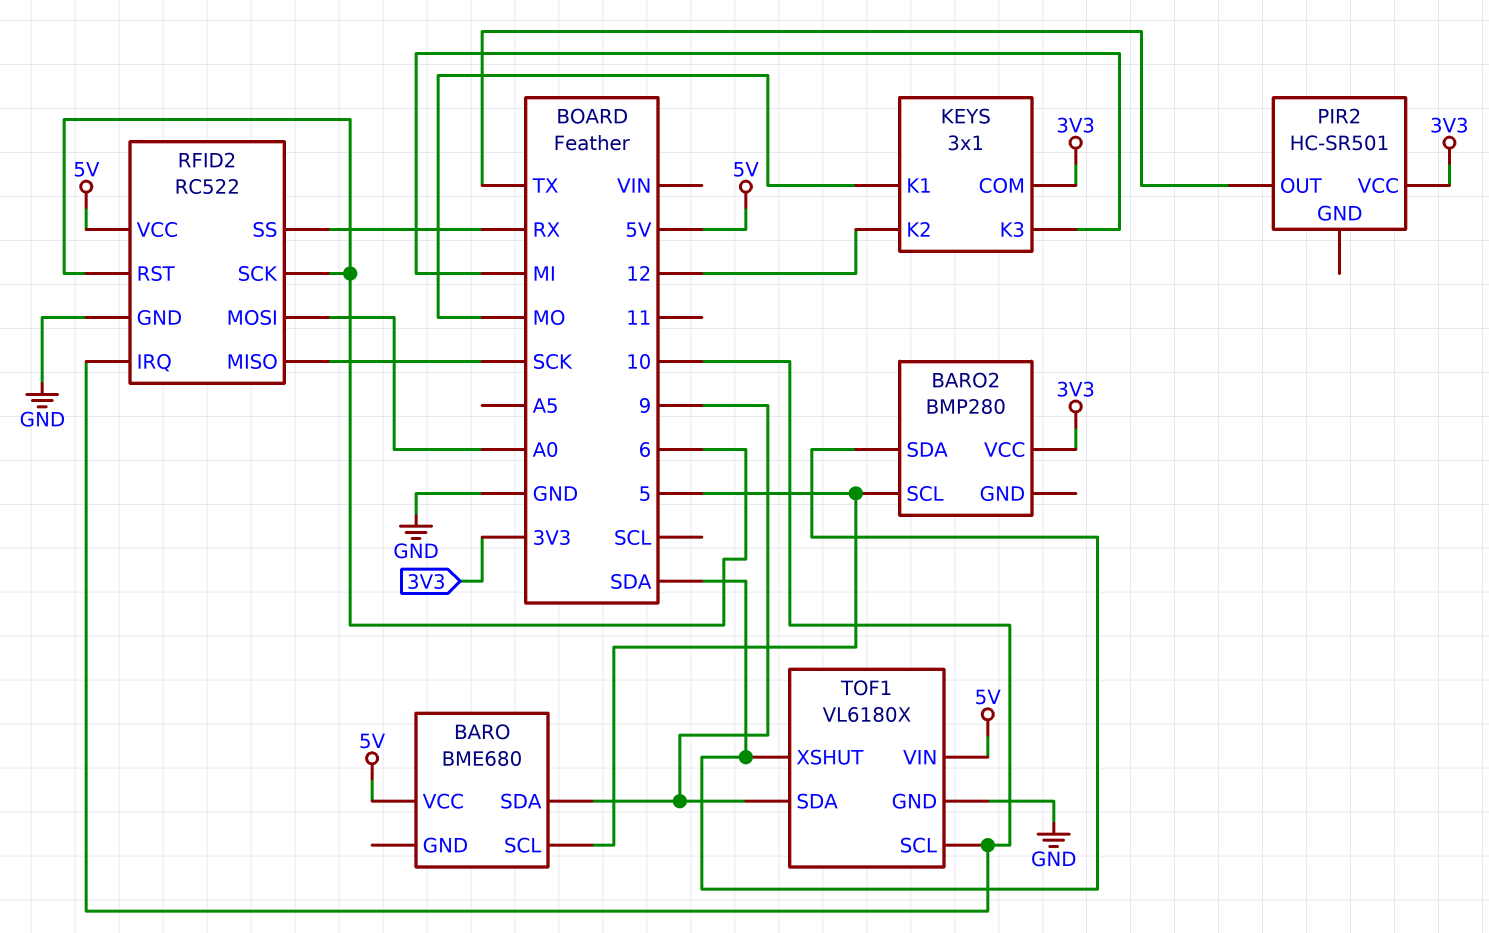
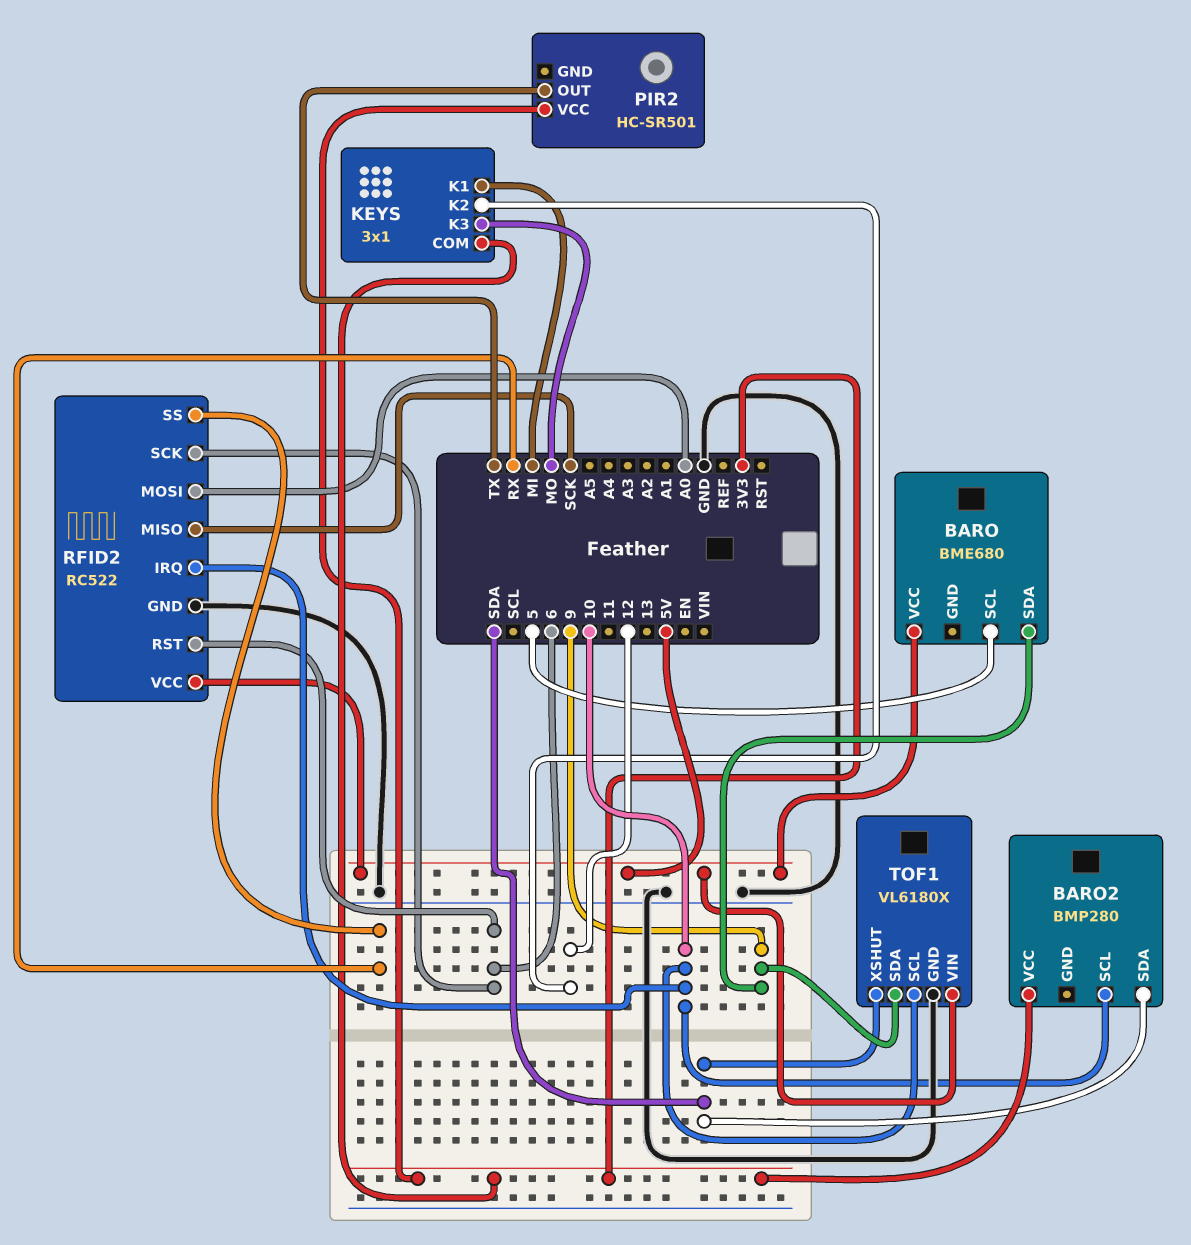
BARO2 pin SCL: 5 -> 10
KEYS pin K1: MO -> MI
KEYS pin K3: MI -> MO

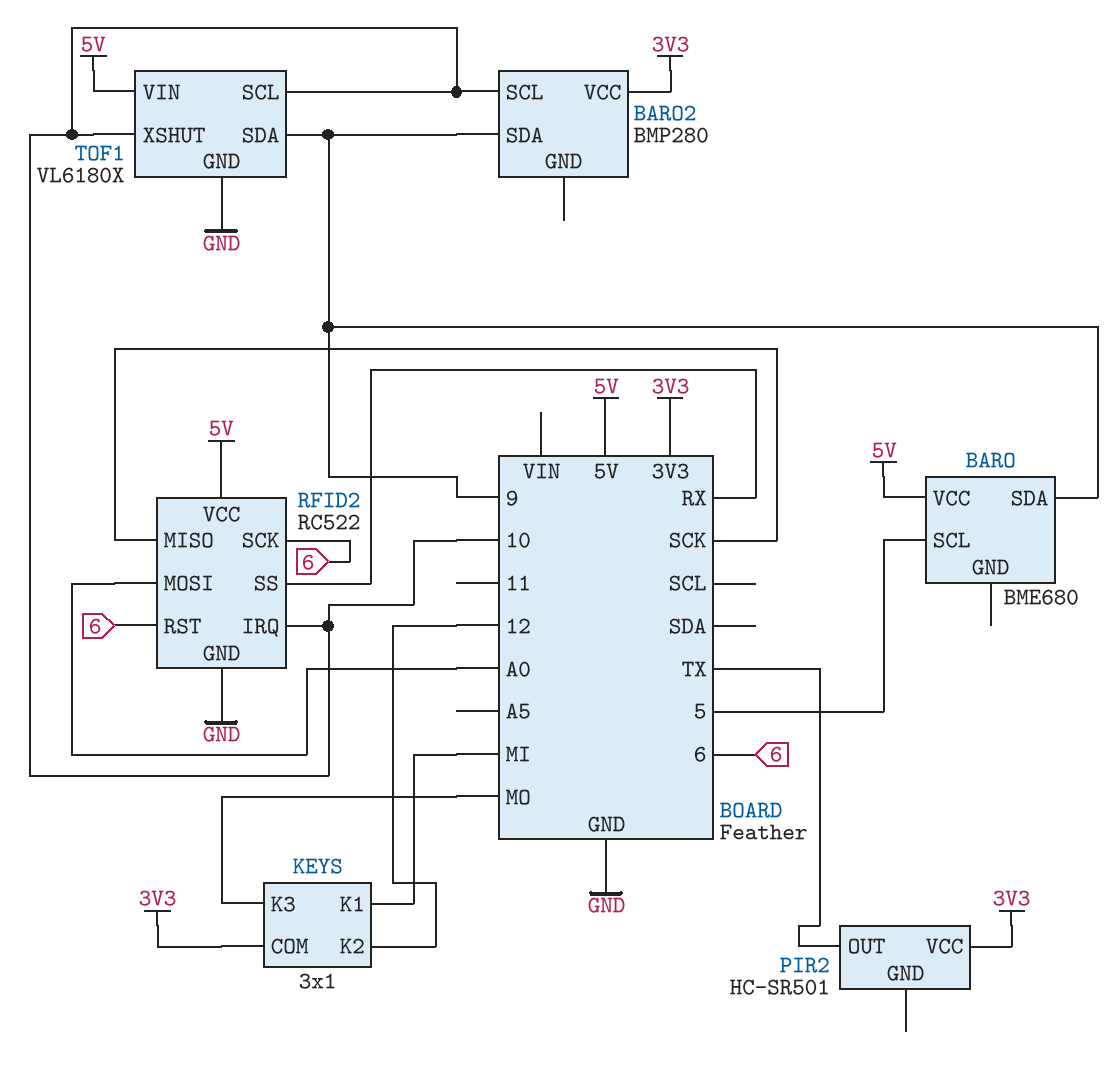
BARO2 pin SDA: SDA -> 9
TOF1 pin XSHUT: SDA -> 10

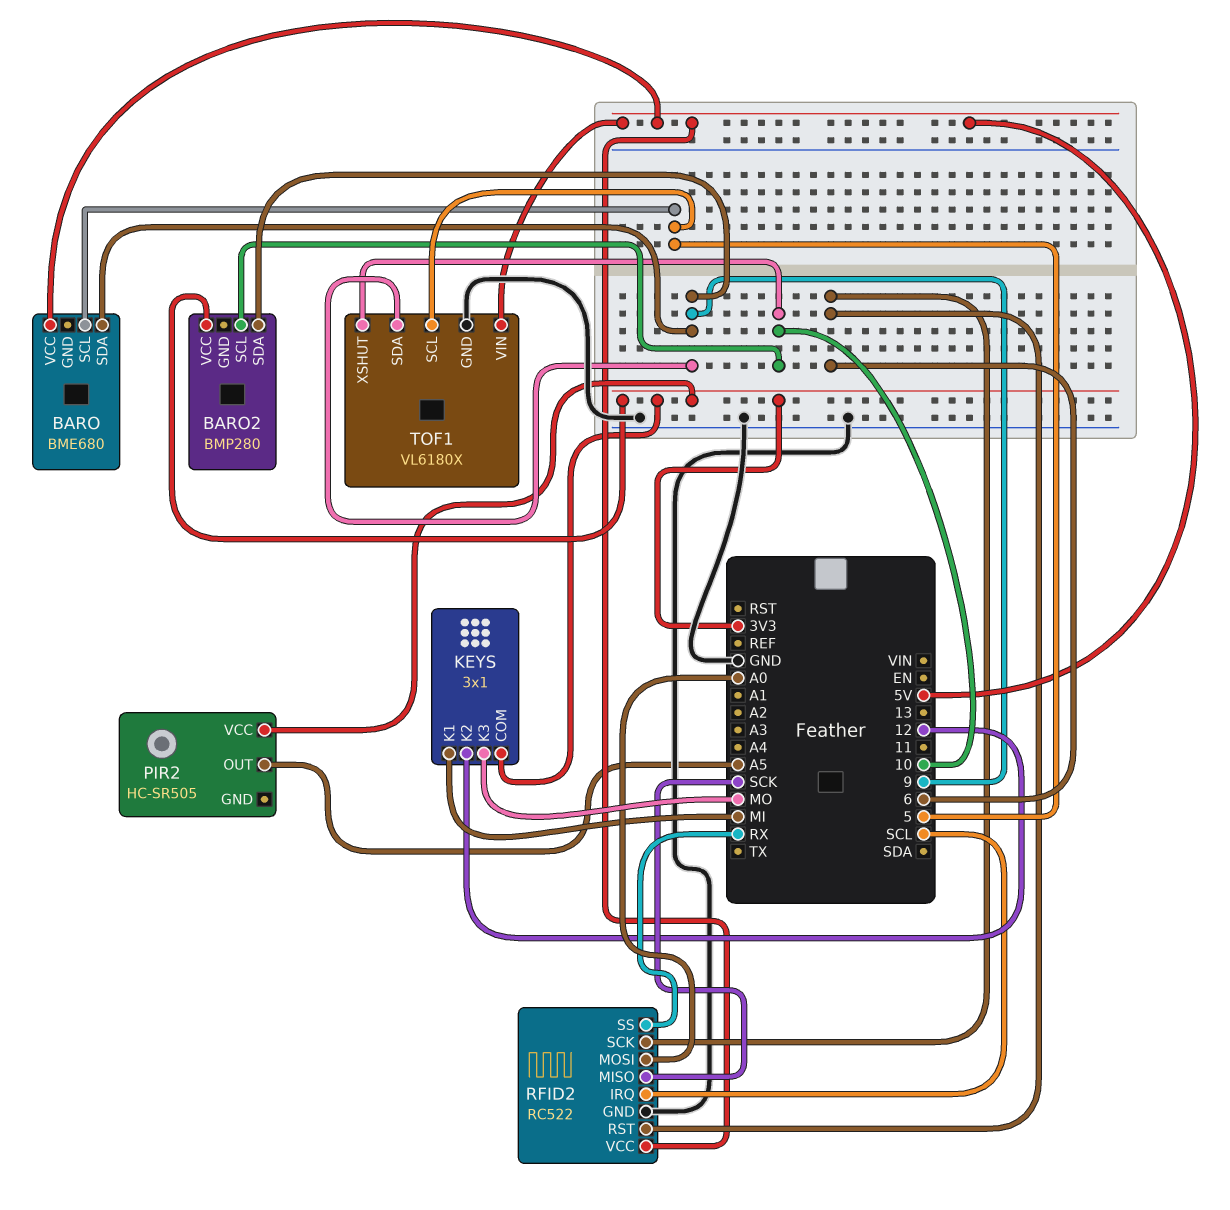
PIR2: HC-SR501 -> HC-SR505
PIR2 pin OUT: TX -> A5
RFID2 pin IRQ: 10 -> SCL
TOF1 pin SCL: 10 -> 5

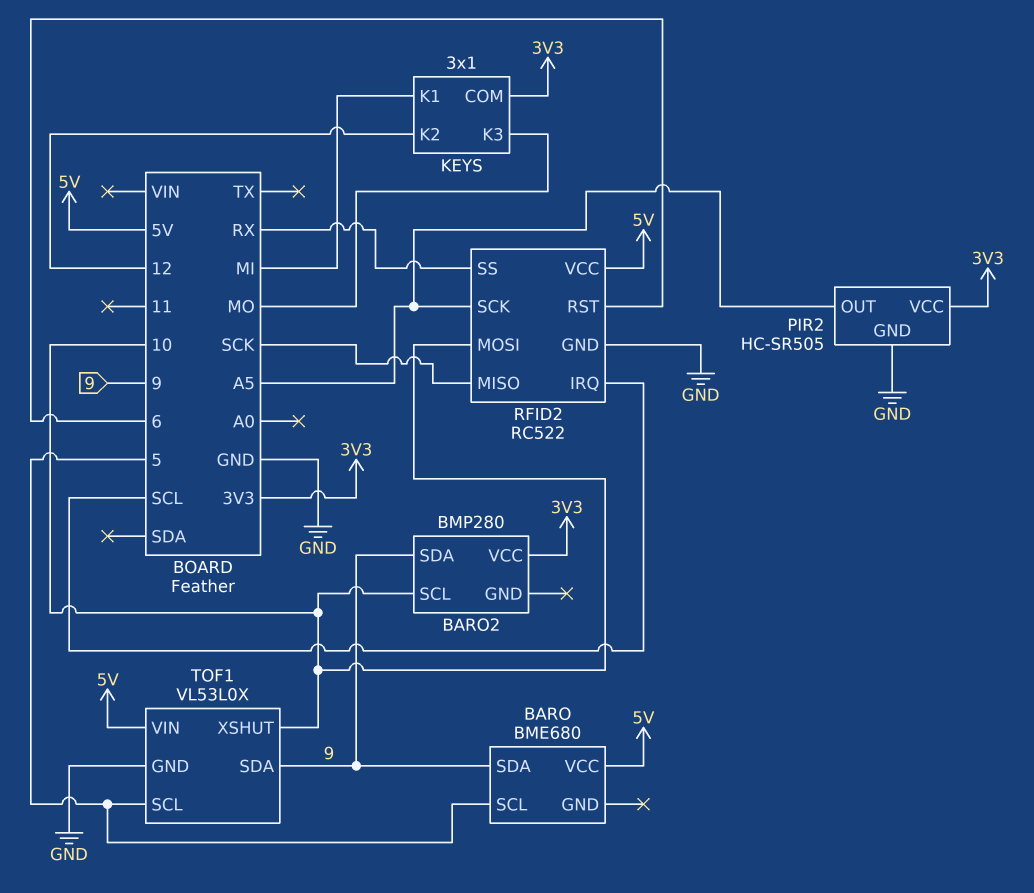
PIR2 pin GND: none -> GND
RFID2 pin MOSI: A0 -> 10
RFID2 pin SCK: 6 -> A5
TOF1: VL6180X -> VL53L0X

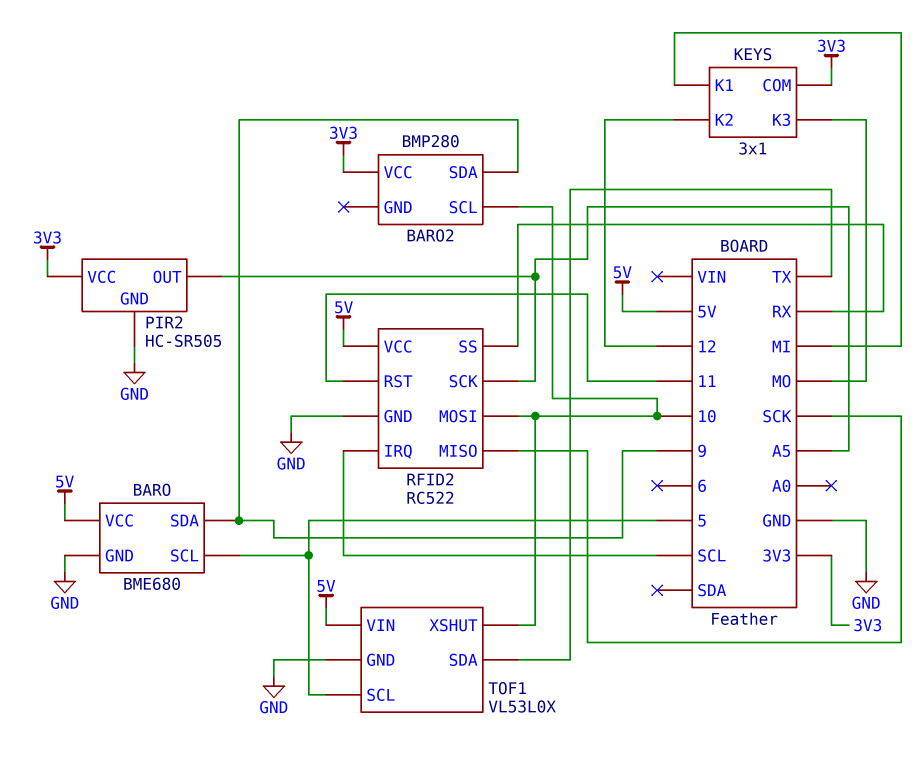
BARO pin GND: none -> GND
RFID2 pin RST: 6 -> 11
TOF1 pin SDA: 9 -> TX

